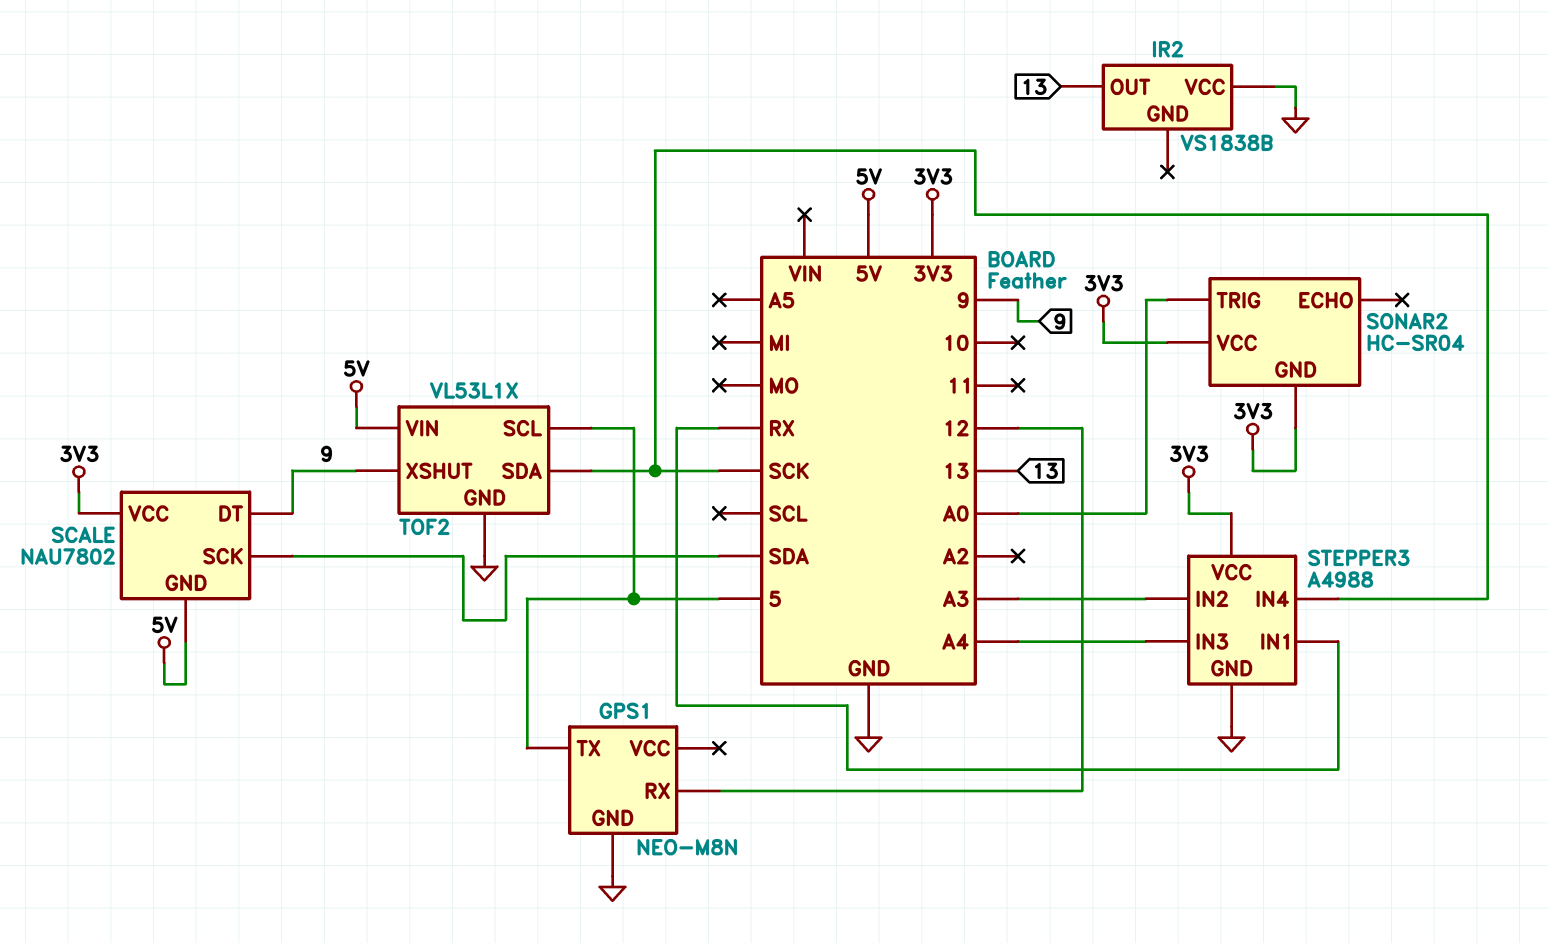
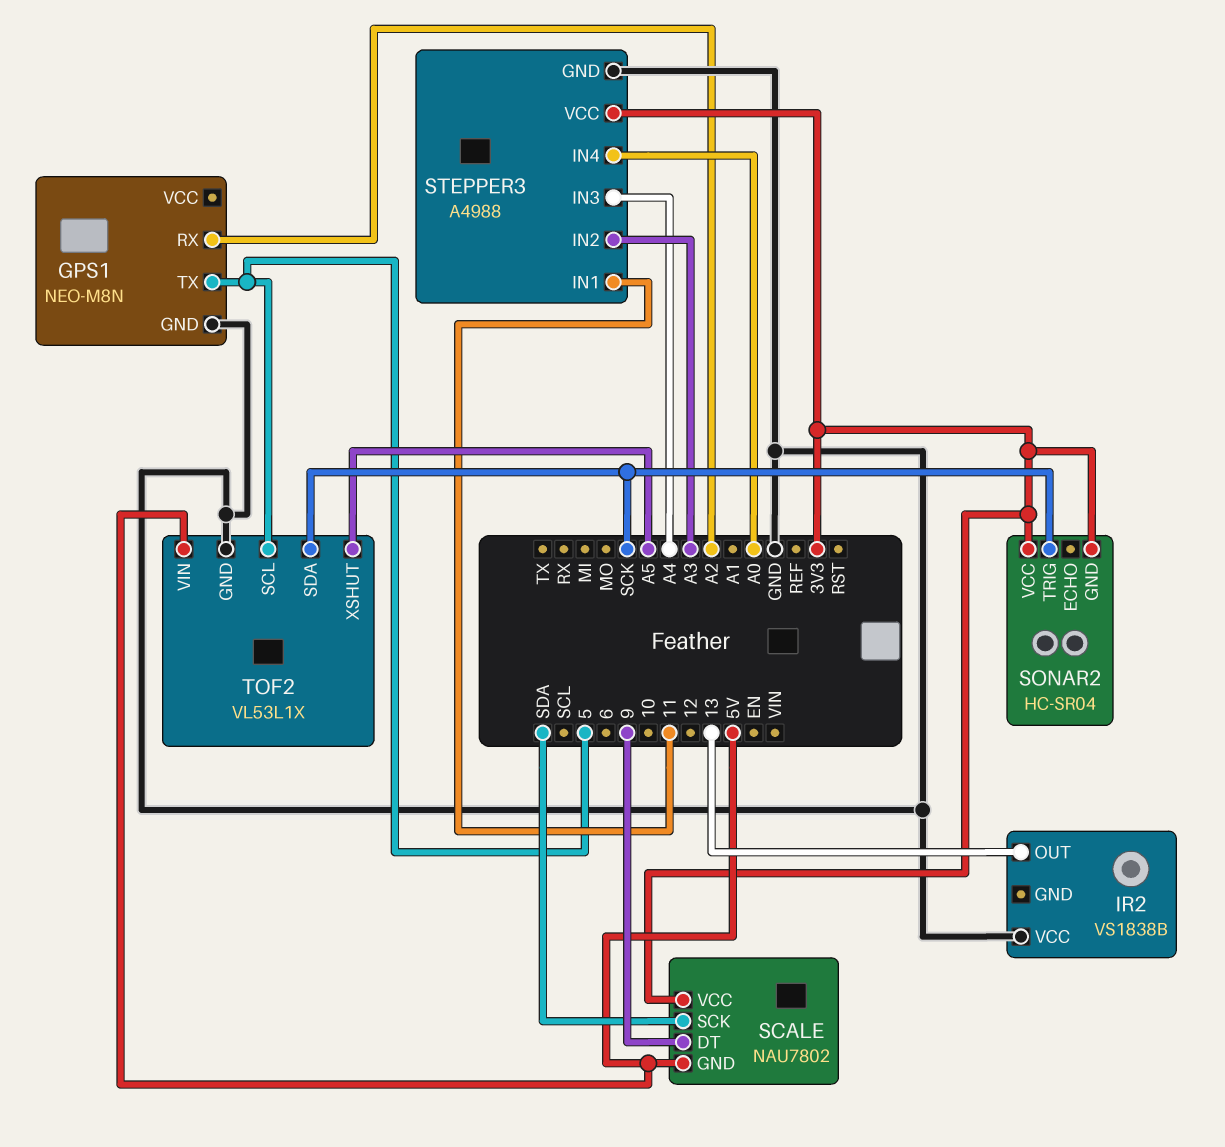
GPS1 pin RX: 12 -> A2
SONAR2 pin TRIG: A0 -> SCK
STEPPER3 pin IN1: RX -> 11
STEPPER3 pin IN4: SCK -> A0
TOF2 pin XSHUT: 9 -> A5

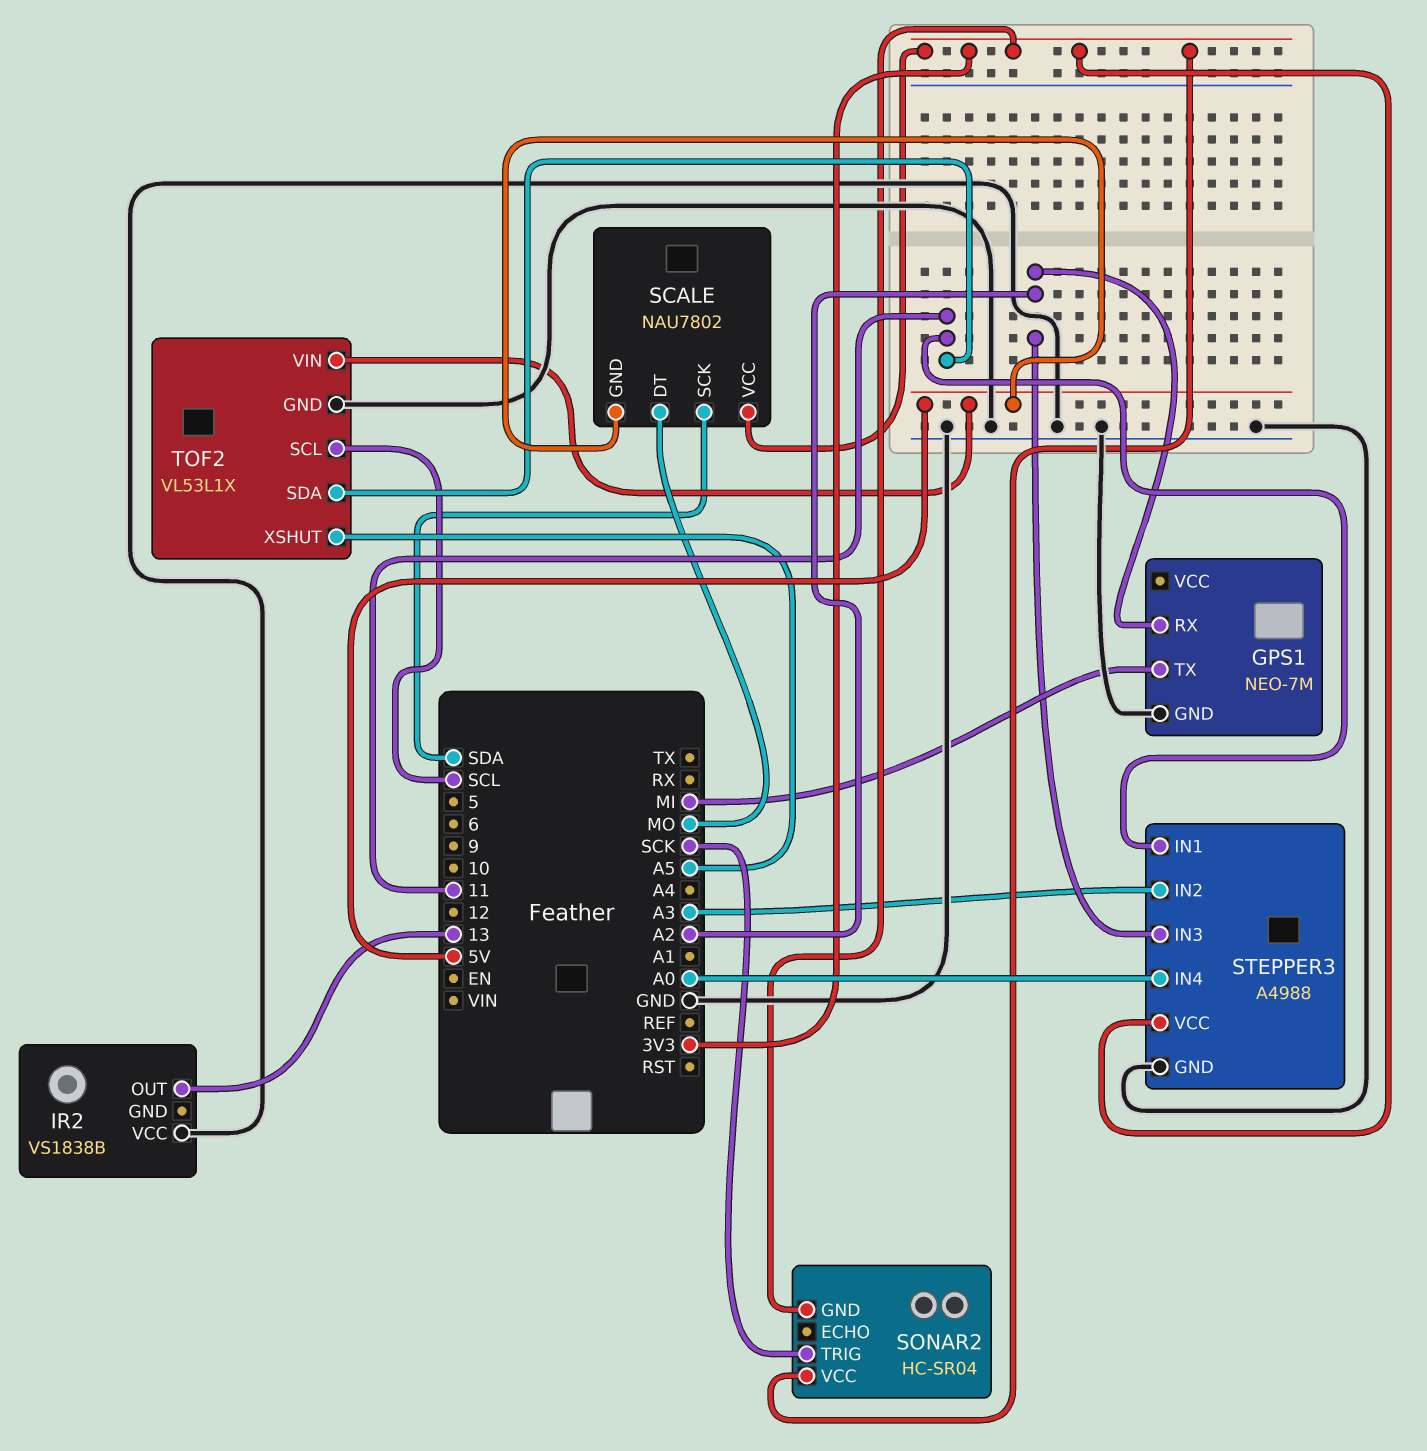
GPS1: NEO-M8N -> NEO-7M
GPS1 pin TX: 5 -> MI
SCALE pin DT: 9 -> MO
STEPPER3 pin IN3: A4 -> A2
TOF2 pin SCL: 5 -> SCL
TOF2 pin SDA: SCK -> 11

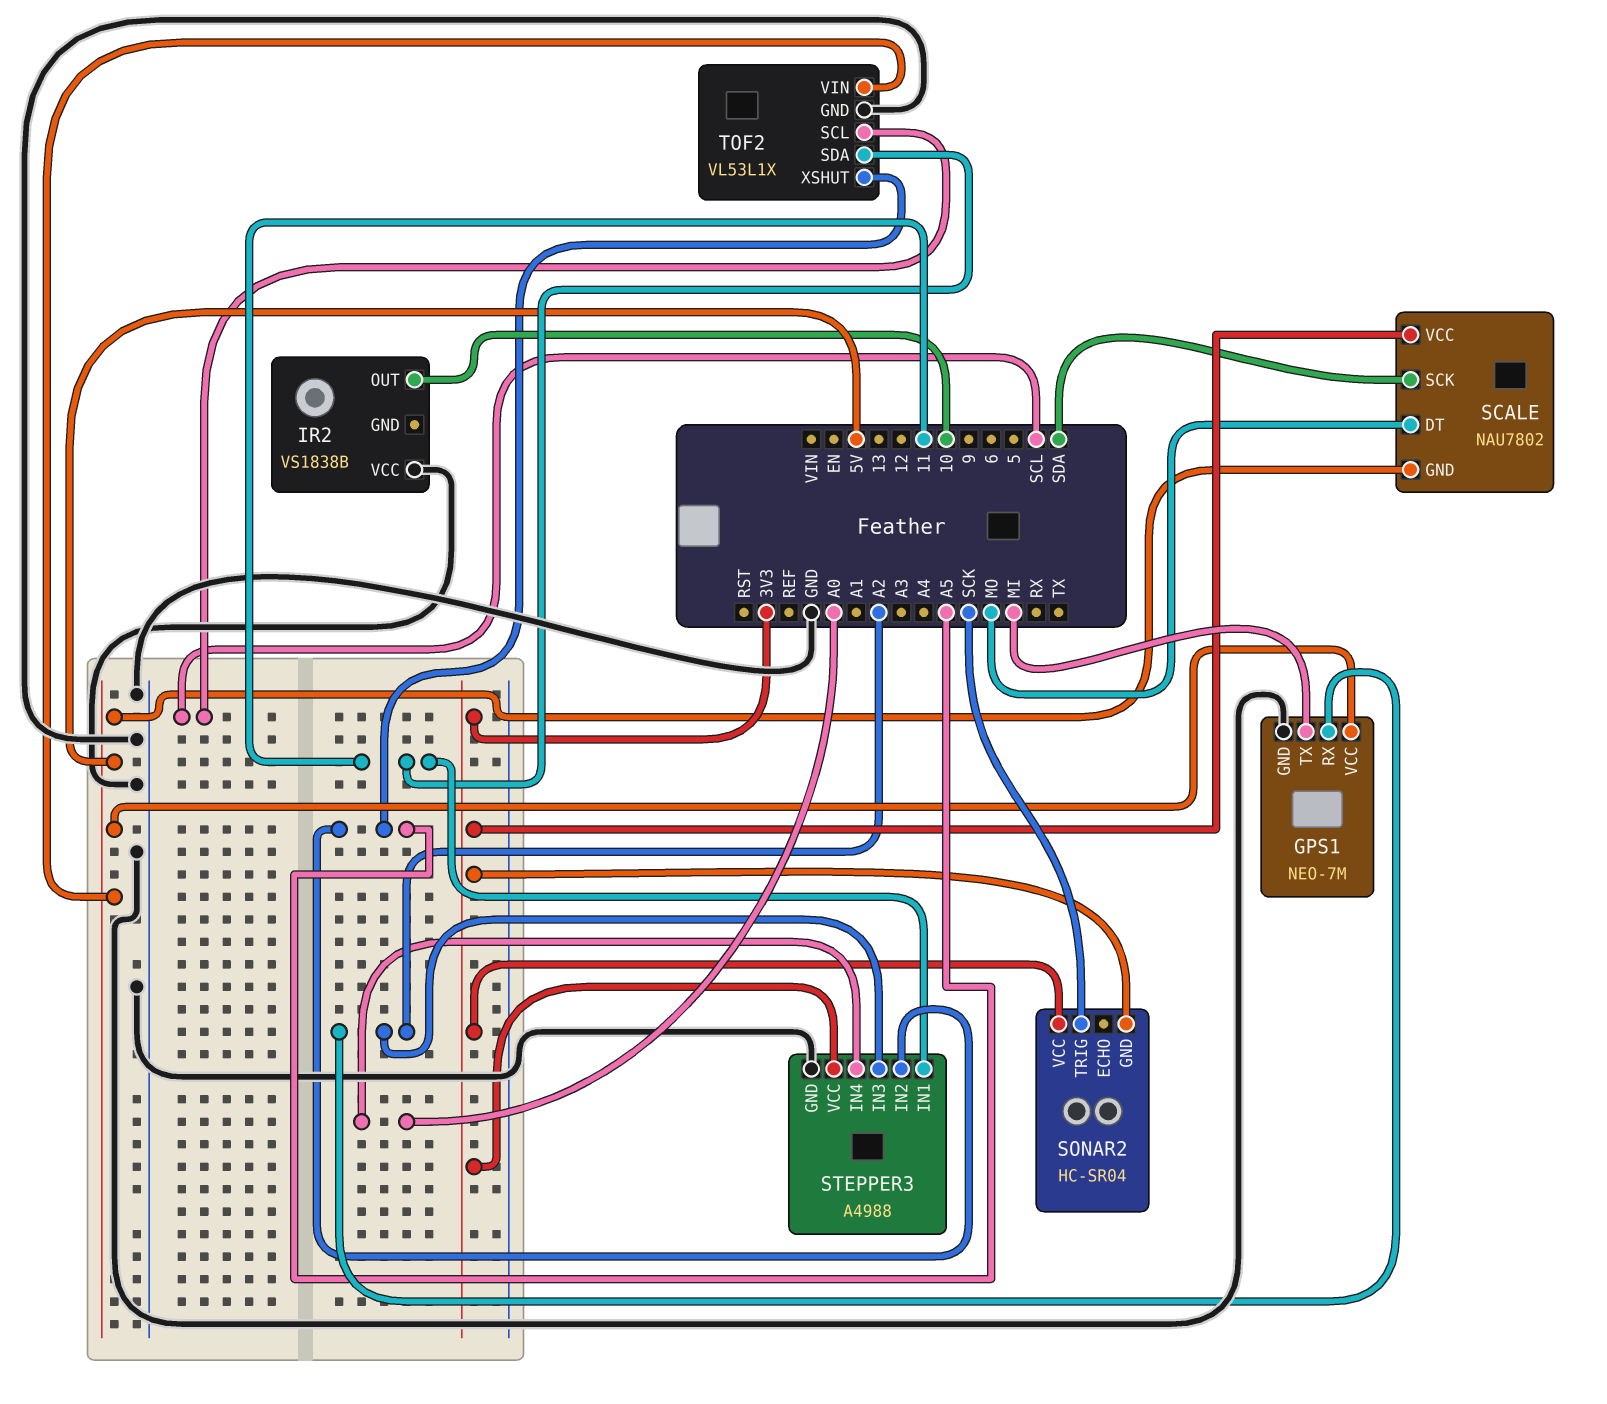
GPS1 pin VCC: none -> 5V
IR2 pin OUT: 13 -> 10
STEPPER3 pin IN2: A3 -> A5

